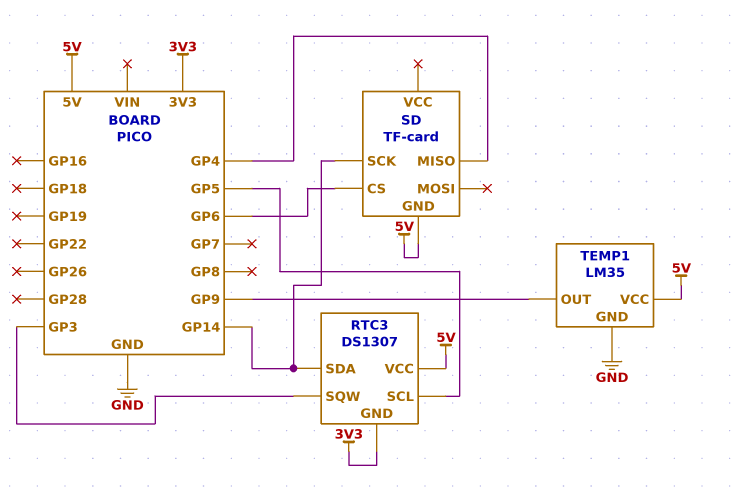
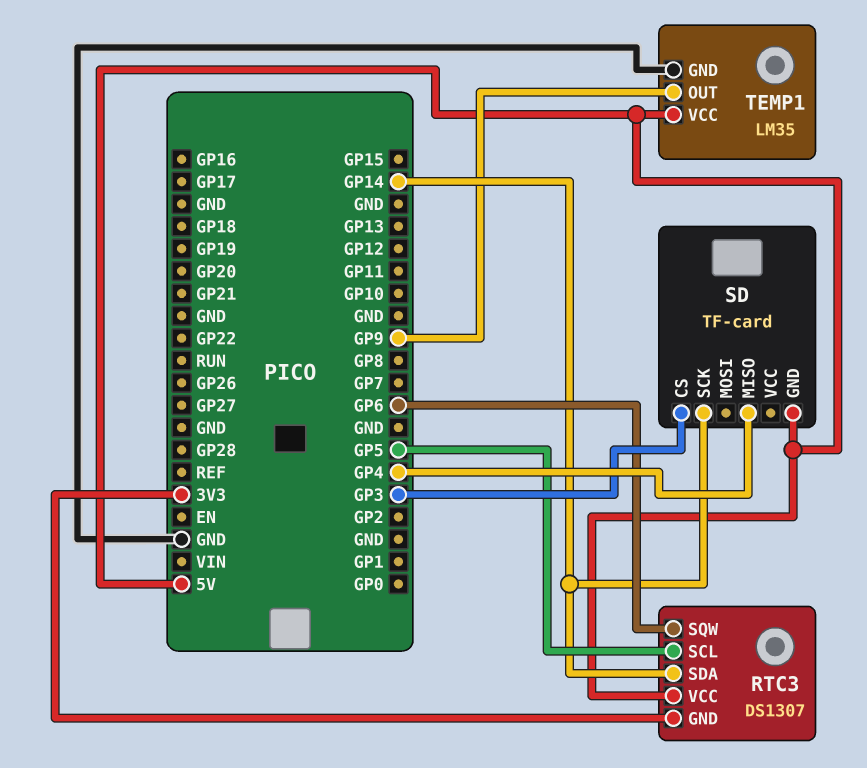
RTC3 pin SQW: GP3 -> GP6
SD pin CS: GP6 -> GP3

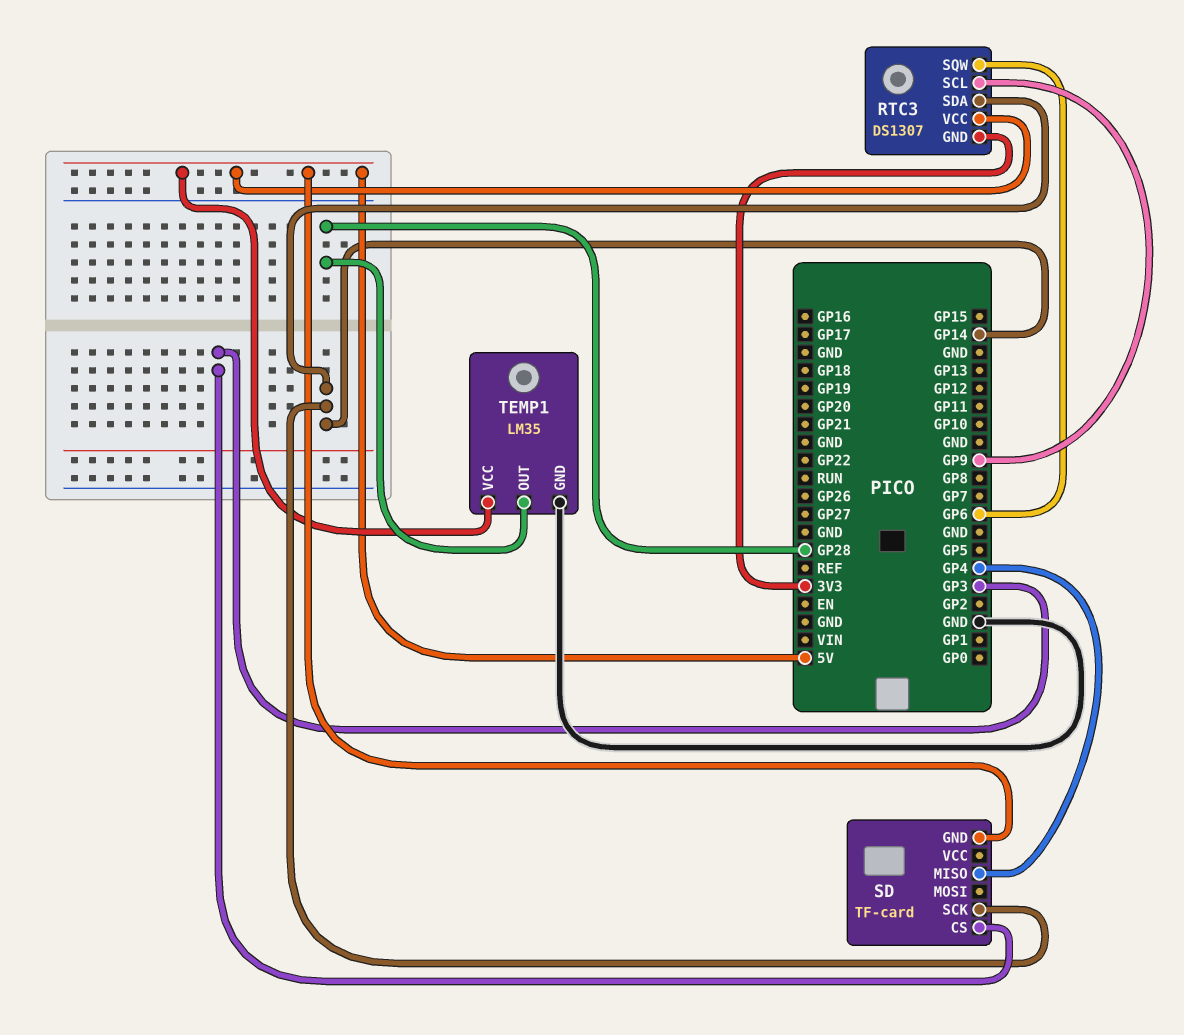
RTC3 pin SCL: GP5 -> GP9
TEMP1 pin OUT: GP9 -> GP28

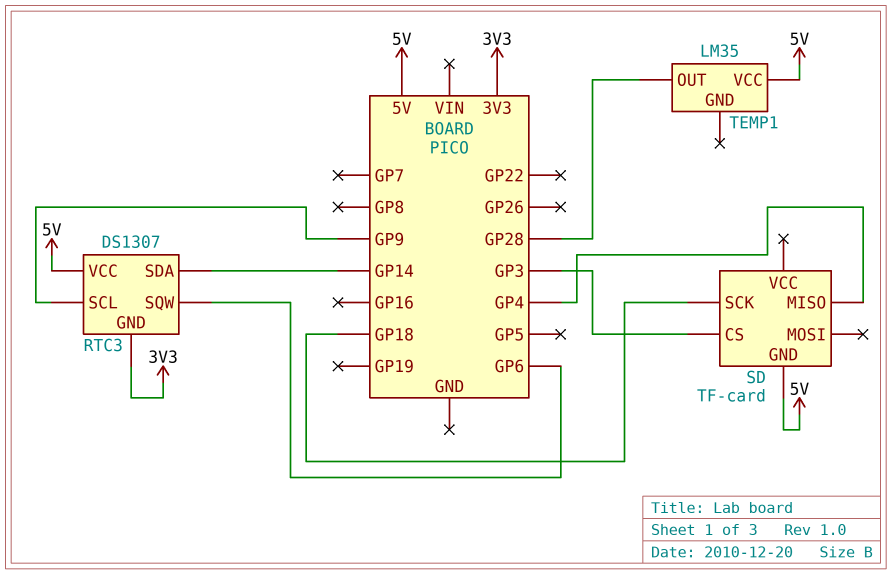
SD pin SCK: GP14 -> GP18
TEMP1 pin GND: GND -> none

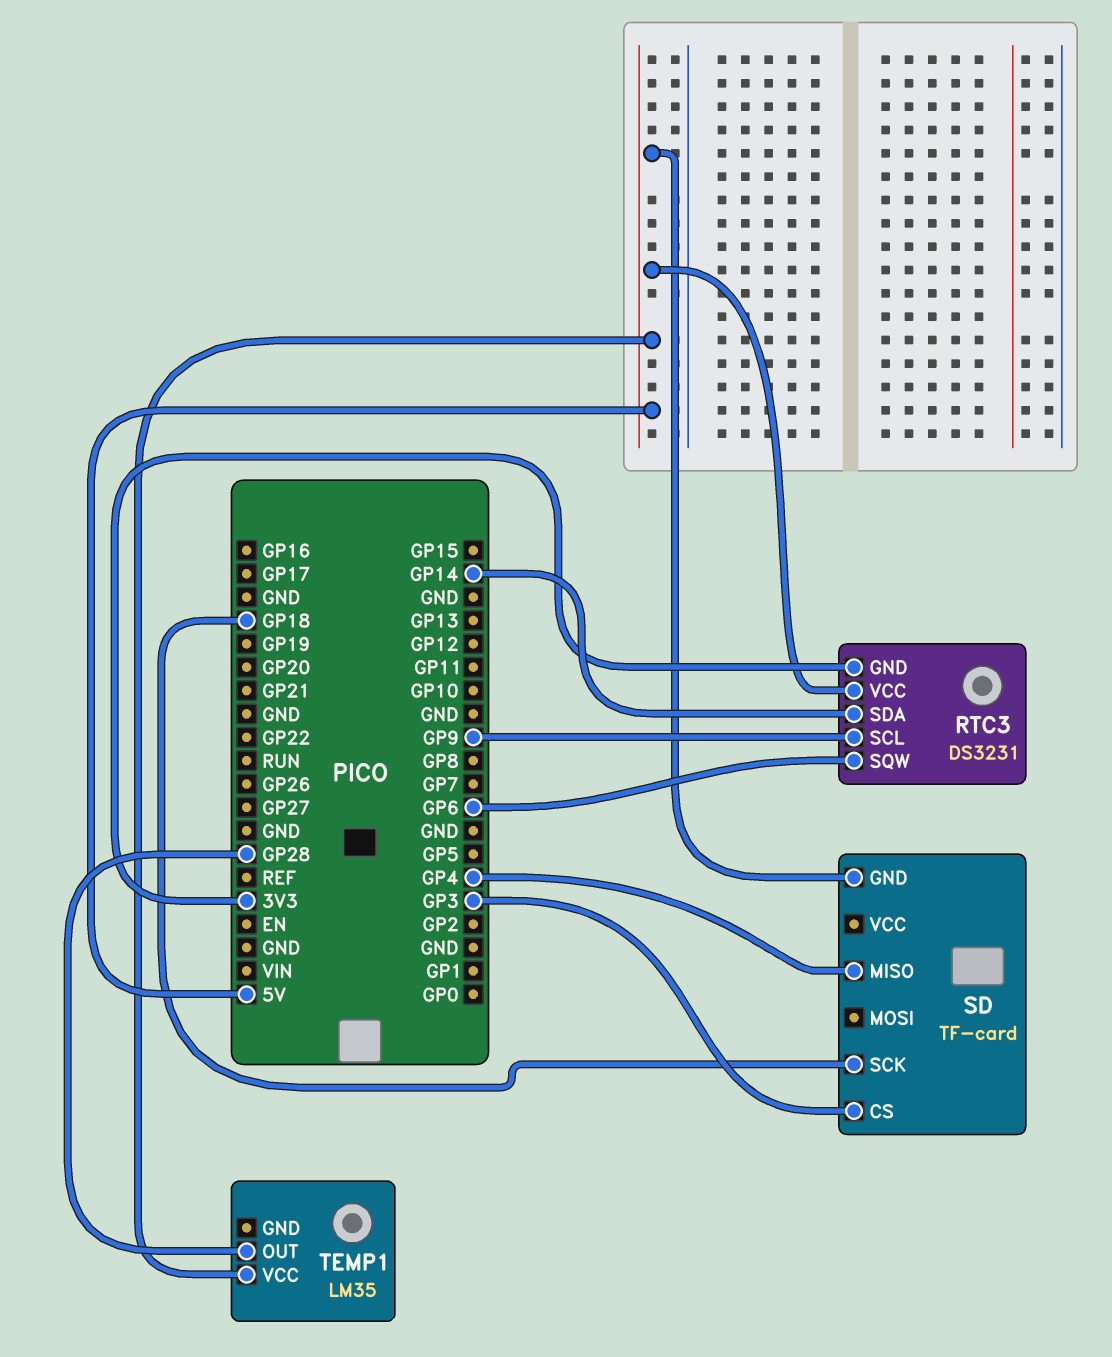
RTC3: DS1307 -> DS3231

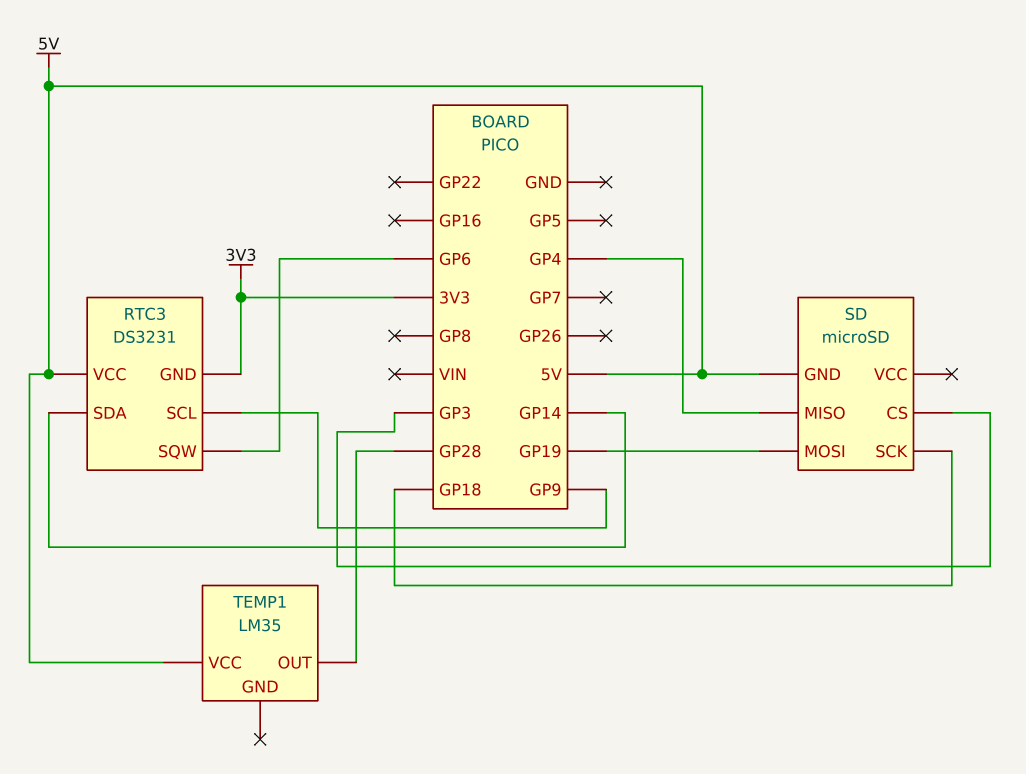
SD: TF-card -> microSD
SD pin MOSI: none -> GP19

